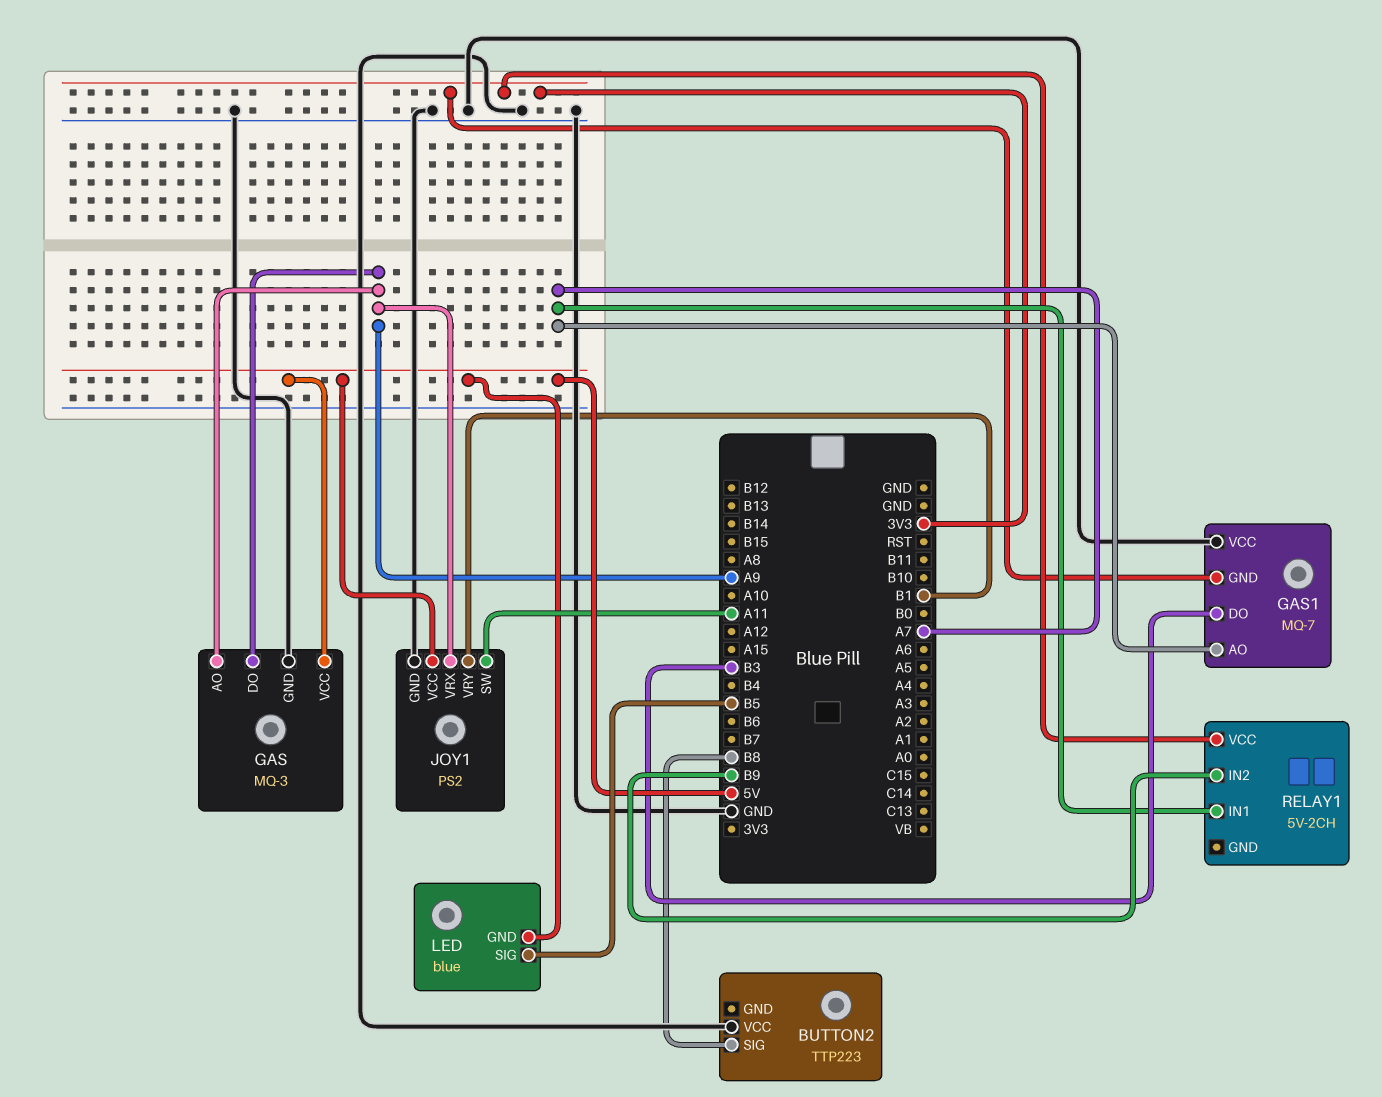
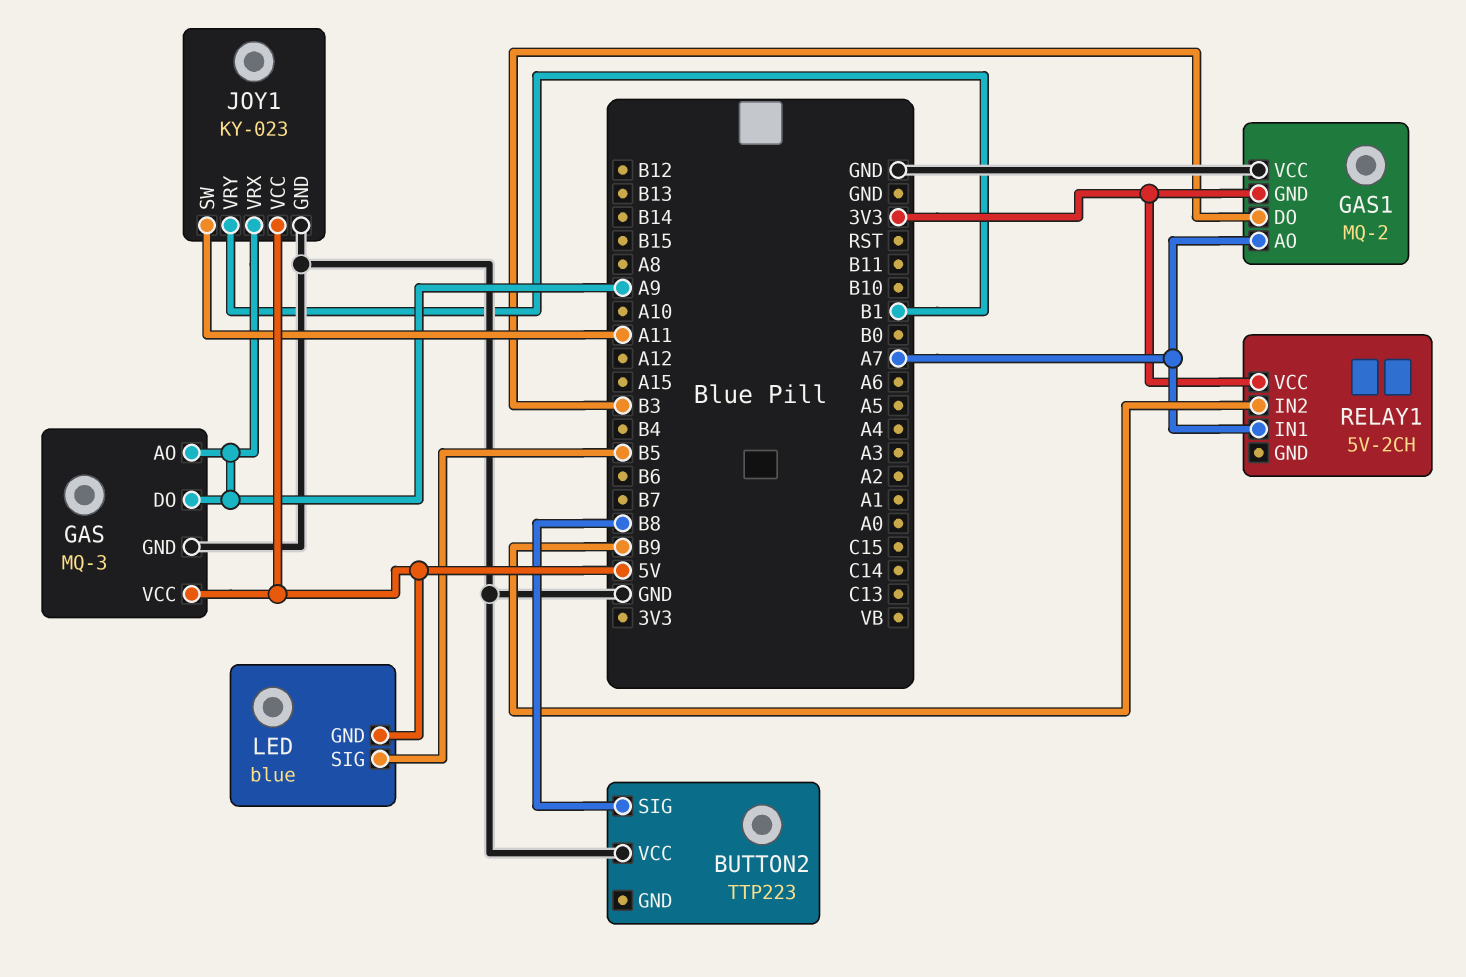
GAS1: MQ-7 -> MQ-2
JOY1: PS2 -> KY-023

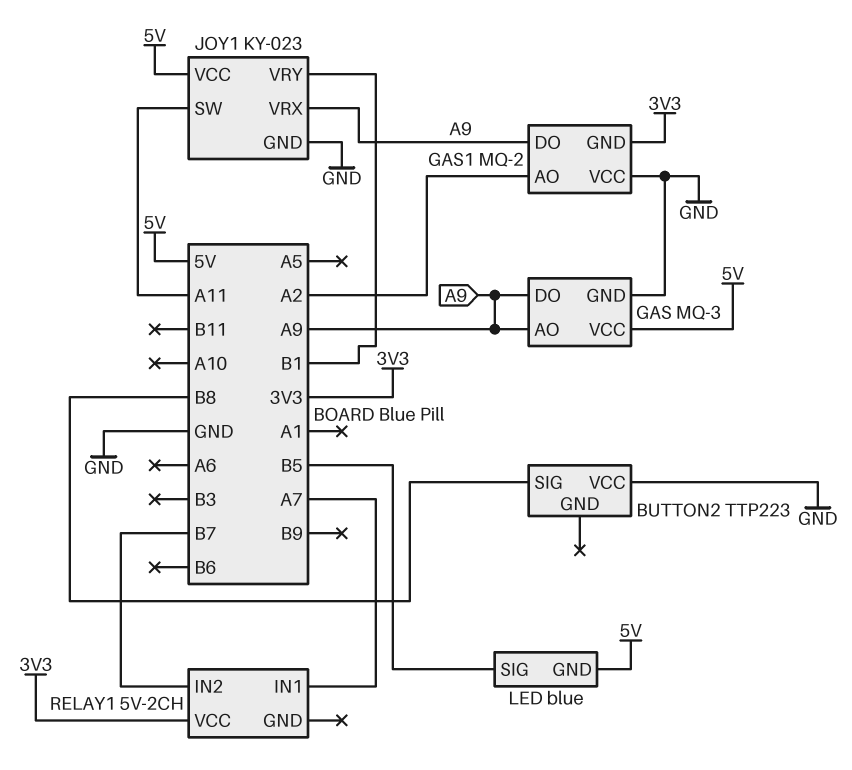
GAS1 pin AO: A7 -> A2
GAS1 pin DO: B3 -> A9
RELAY1 pin IN2: B9 -> B7

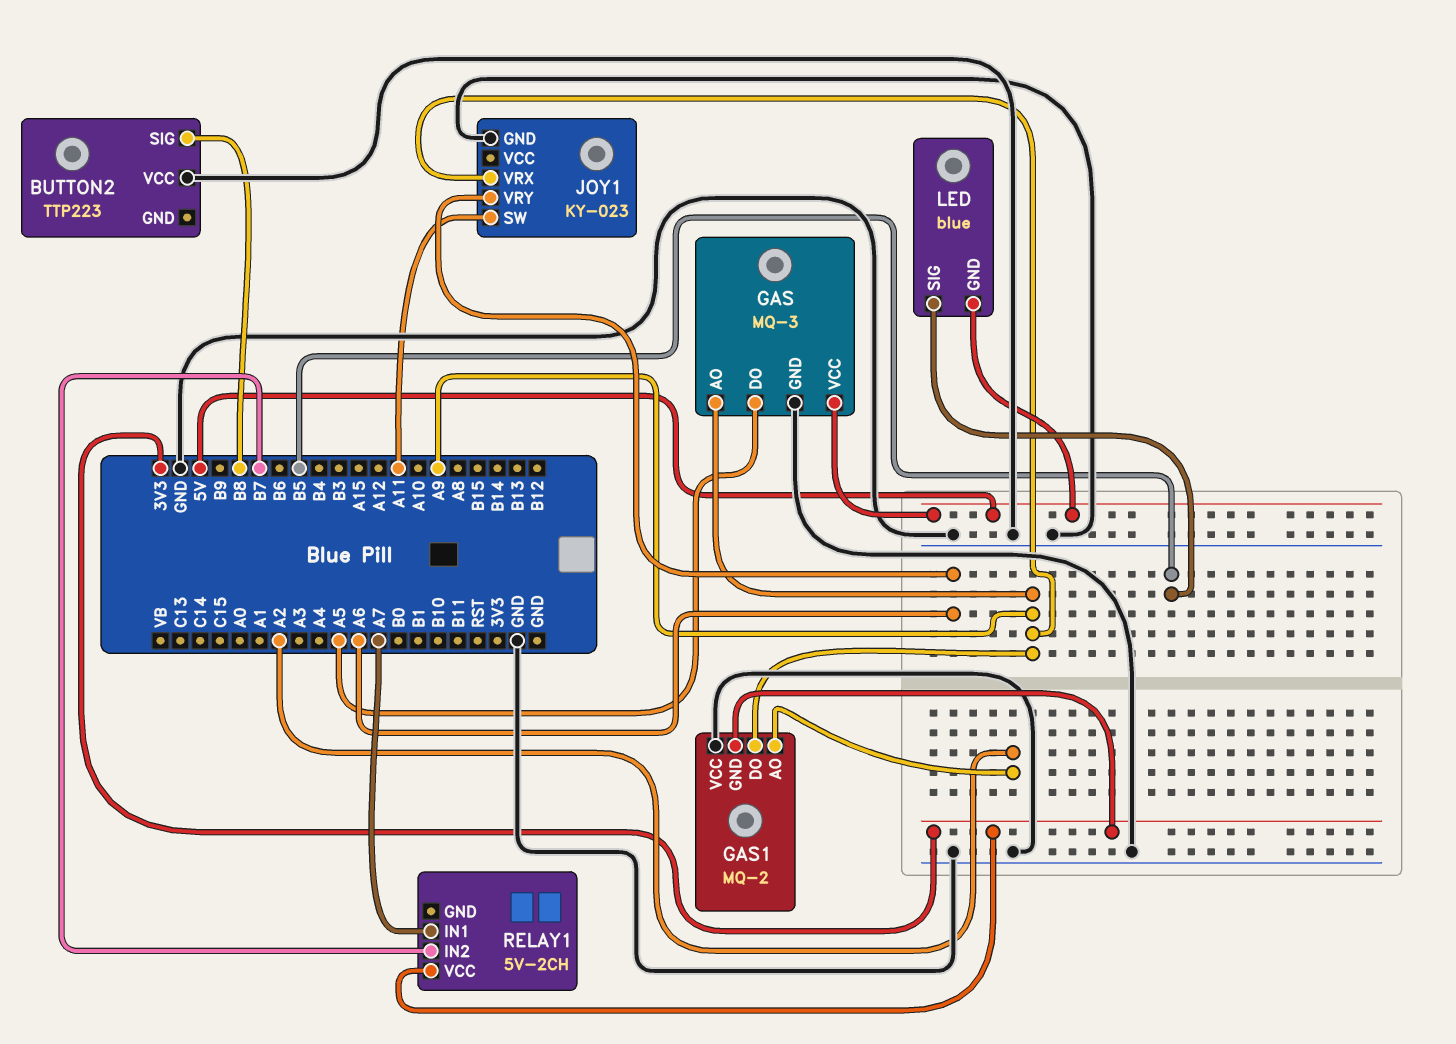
GAS pin DO: A9 -> A5
JOY1 pin VCC: 5V -> none
JOY1 pin VRY: B1 -> A6

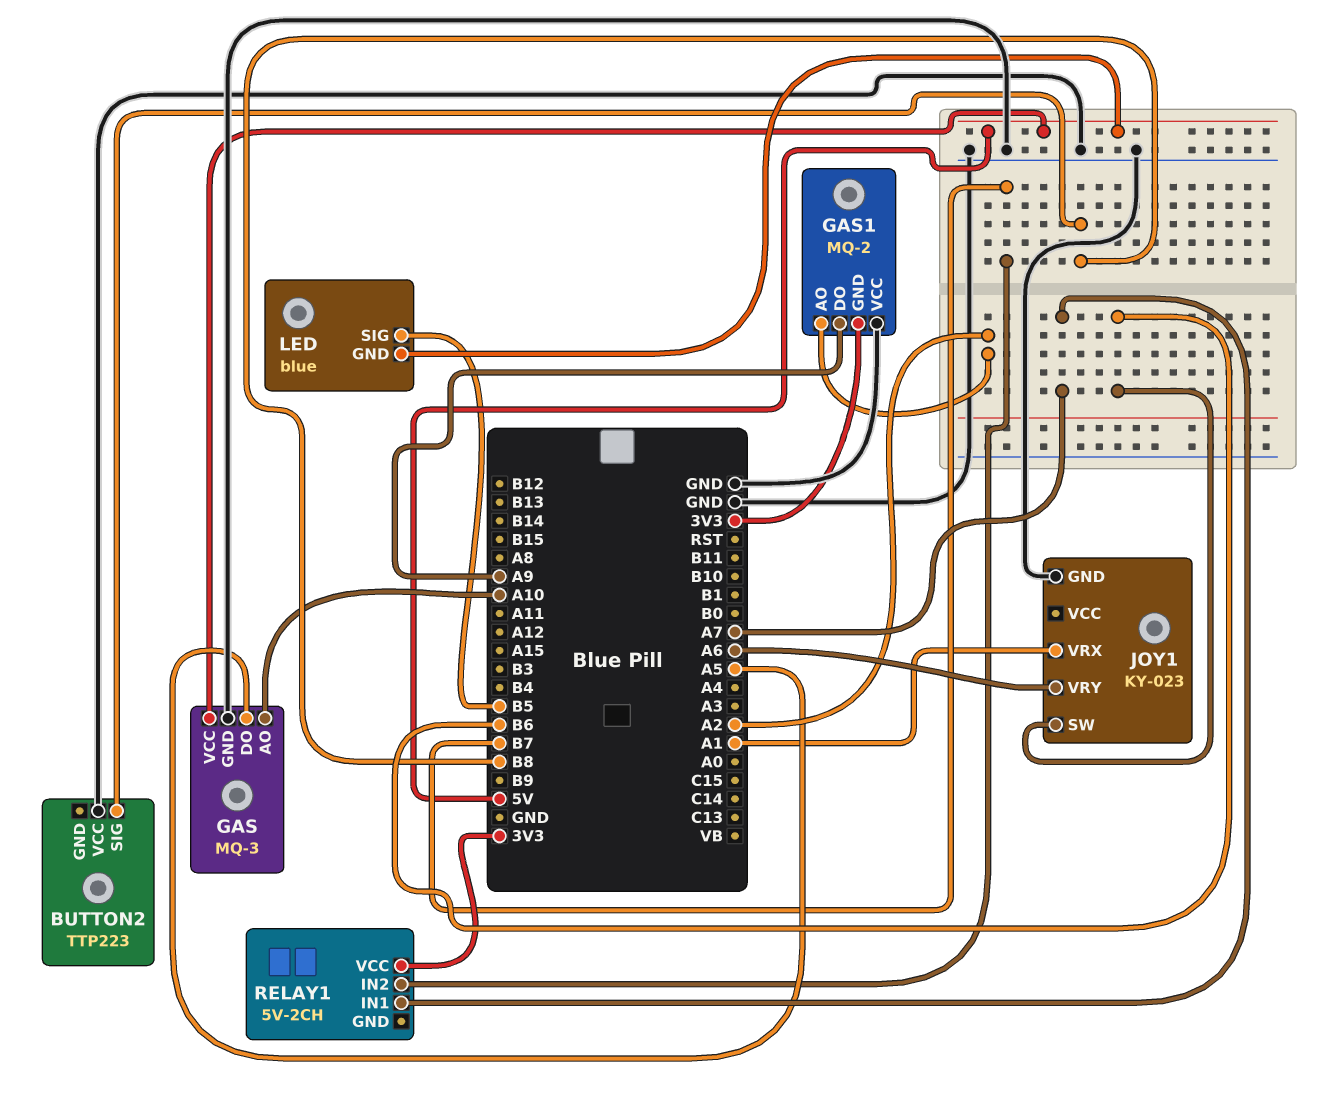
GAS pin AO: A9 -> A10
JOY1 pin SW: A11 -> B6
JOY1 pin VRX: A9 -> A1

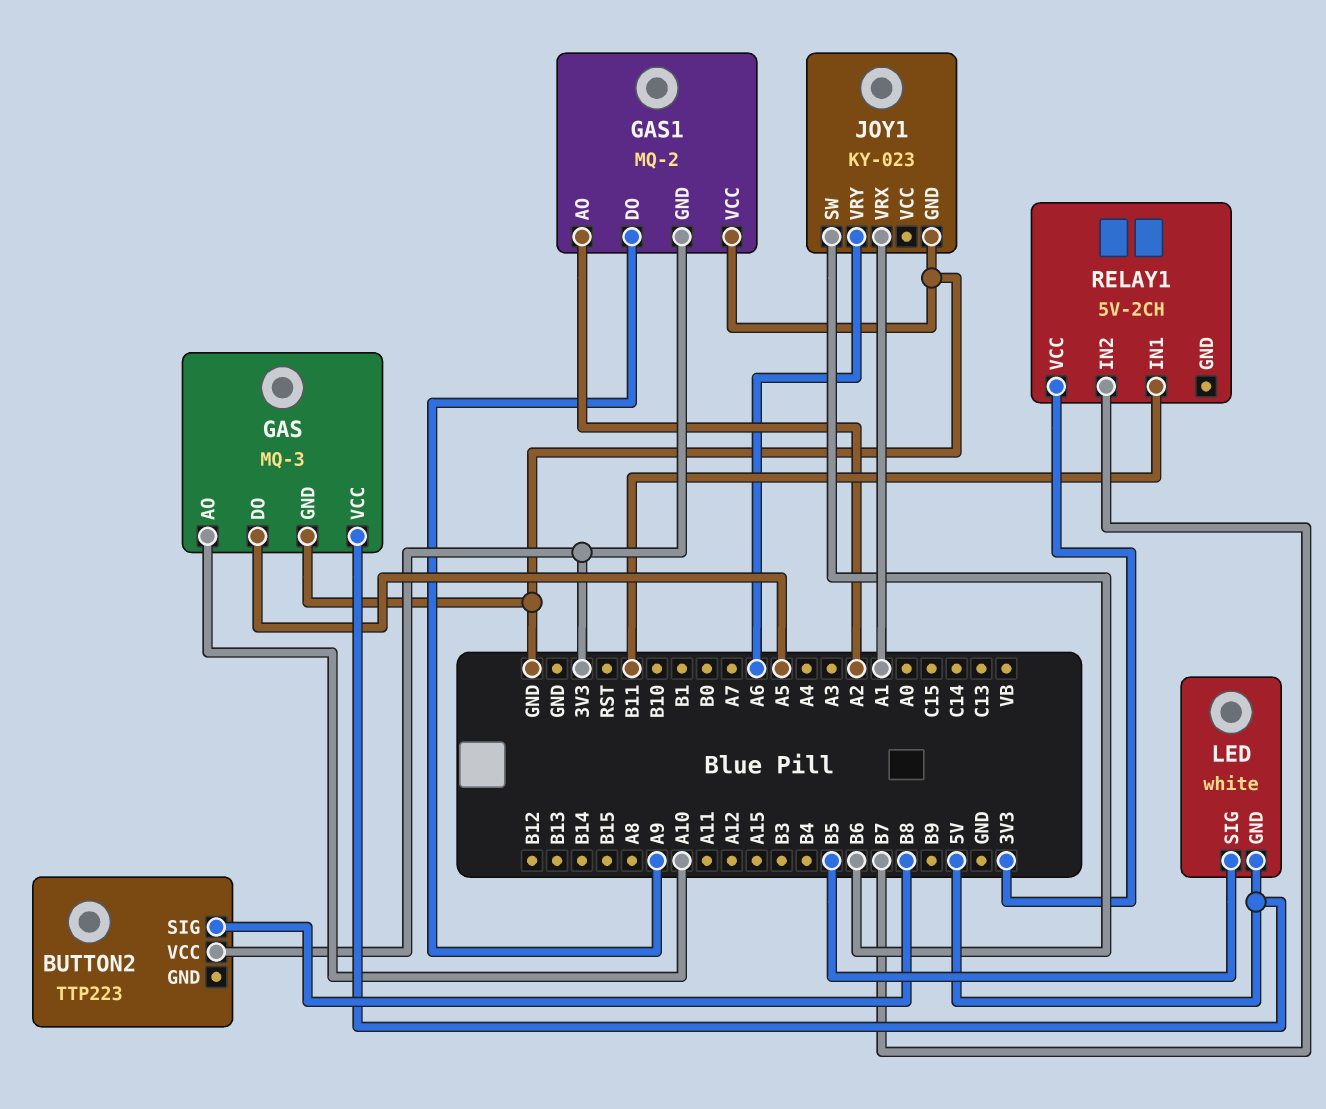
BUTTON2 pin VCC: GND -> 3V3
LED: blue -> white
RELAY1 pin IN1: A7 -> B11

